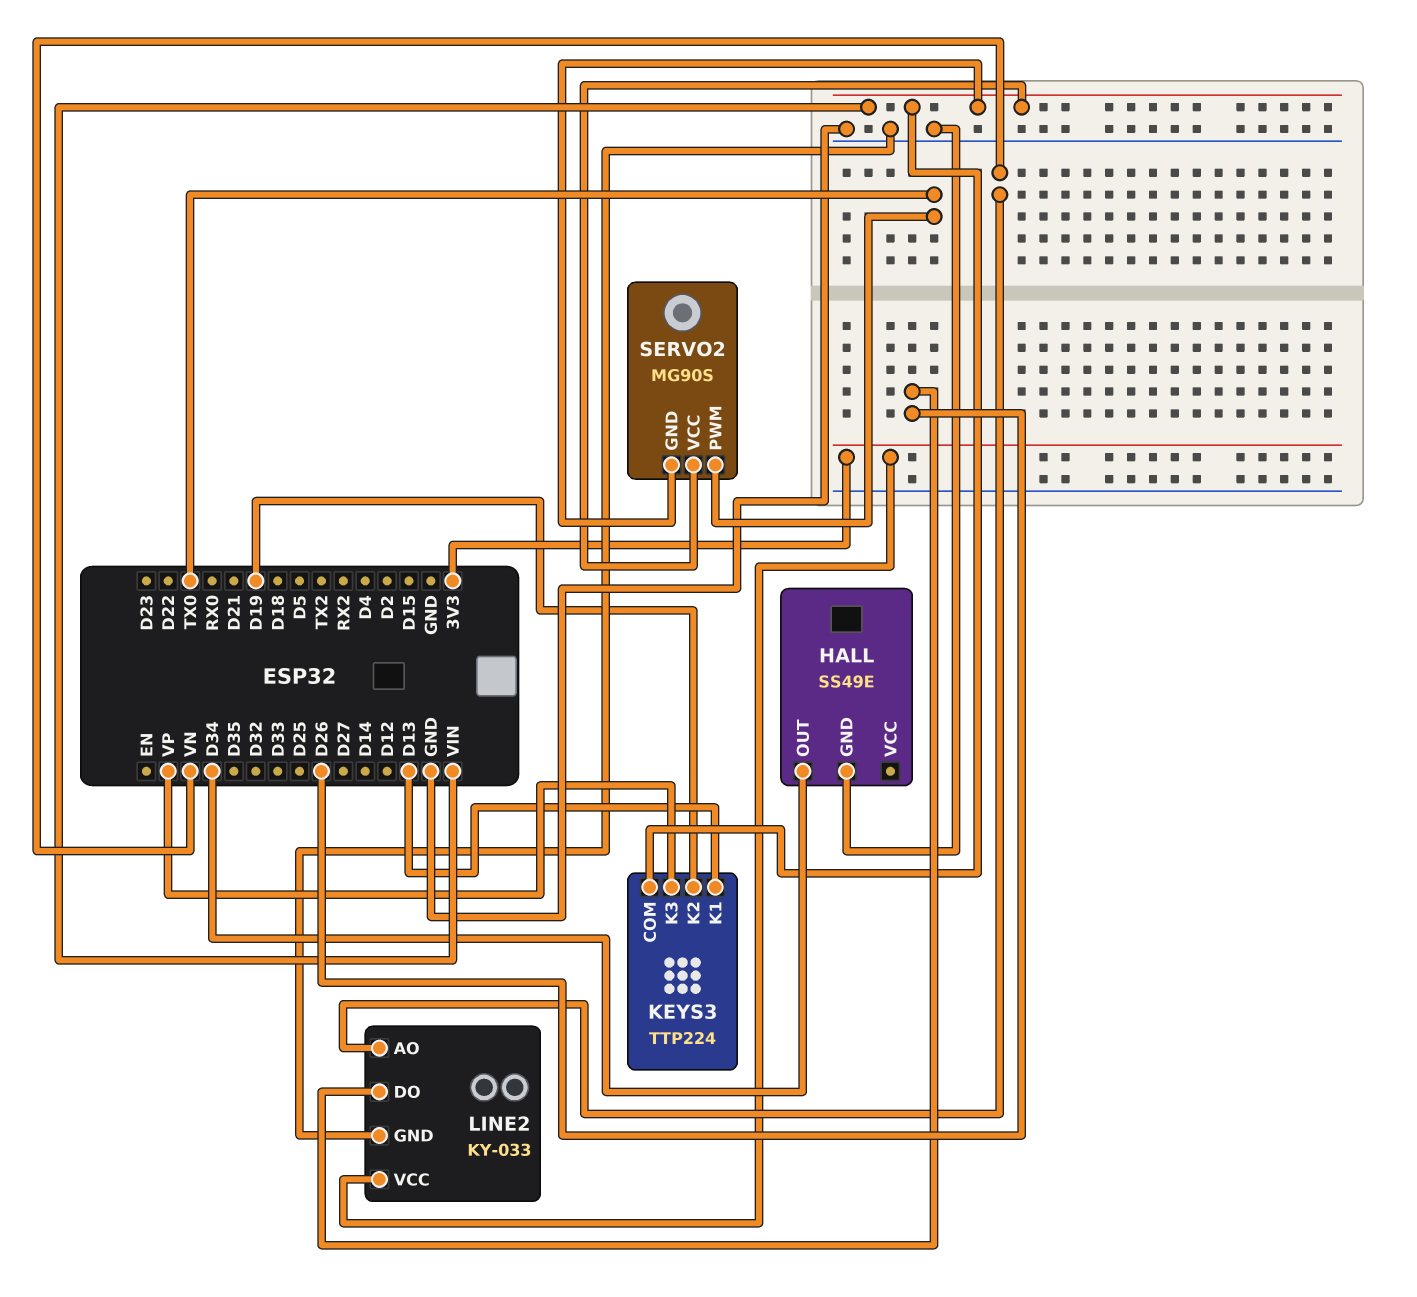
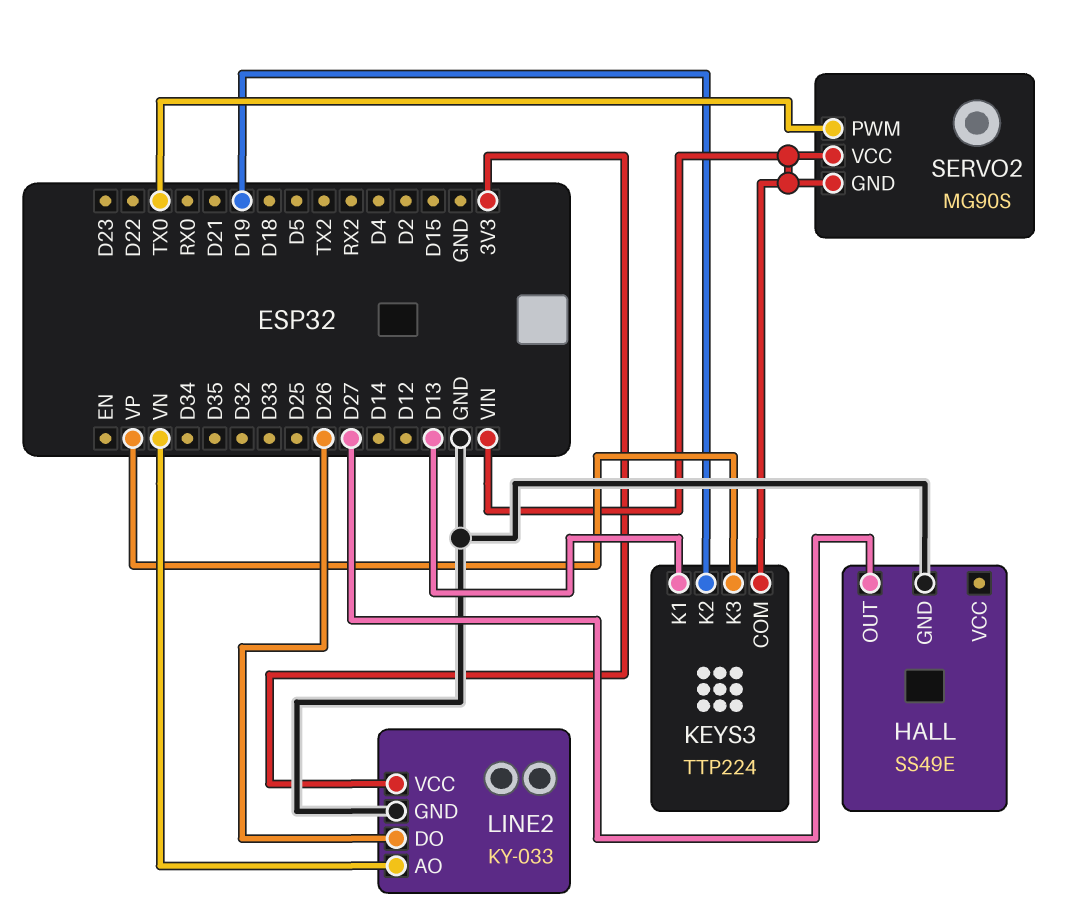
HALL pin OUT: D34 -> D27

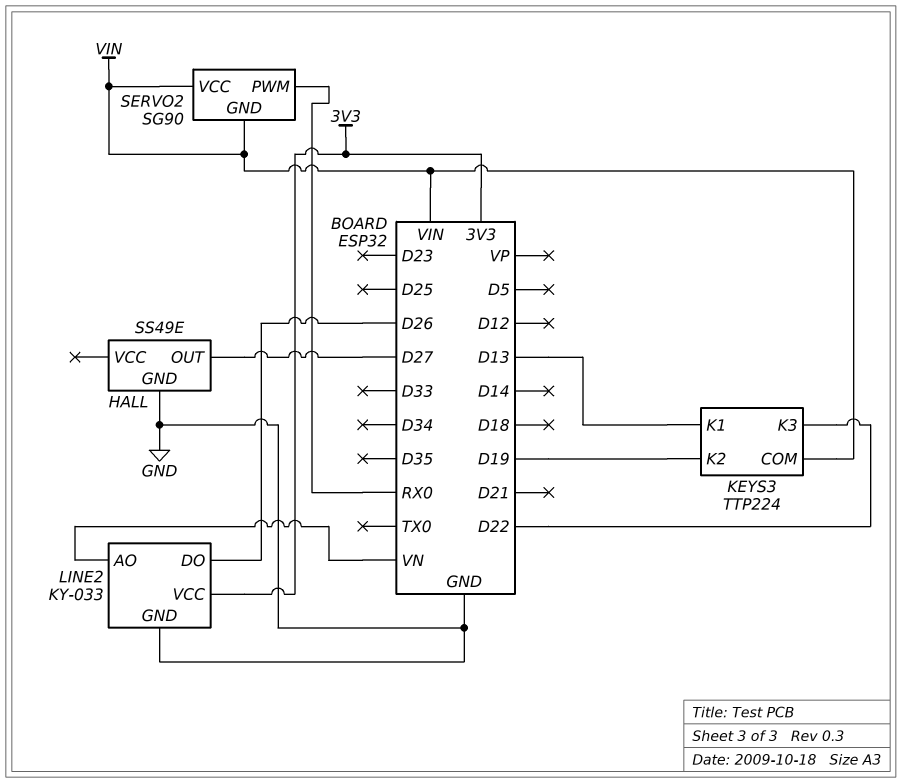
KEYS3 pin K3: VP -> D22
SERVO2: MG90S -> SG90
SERVO2 pin PWM: TX0 -> RX0

